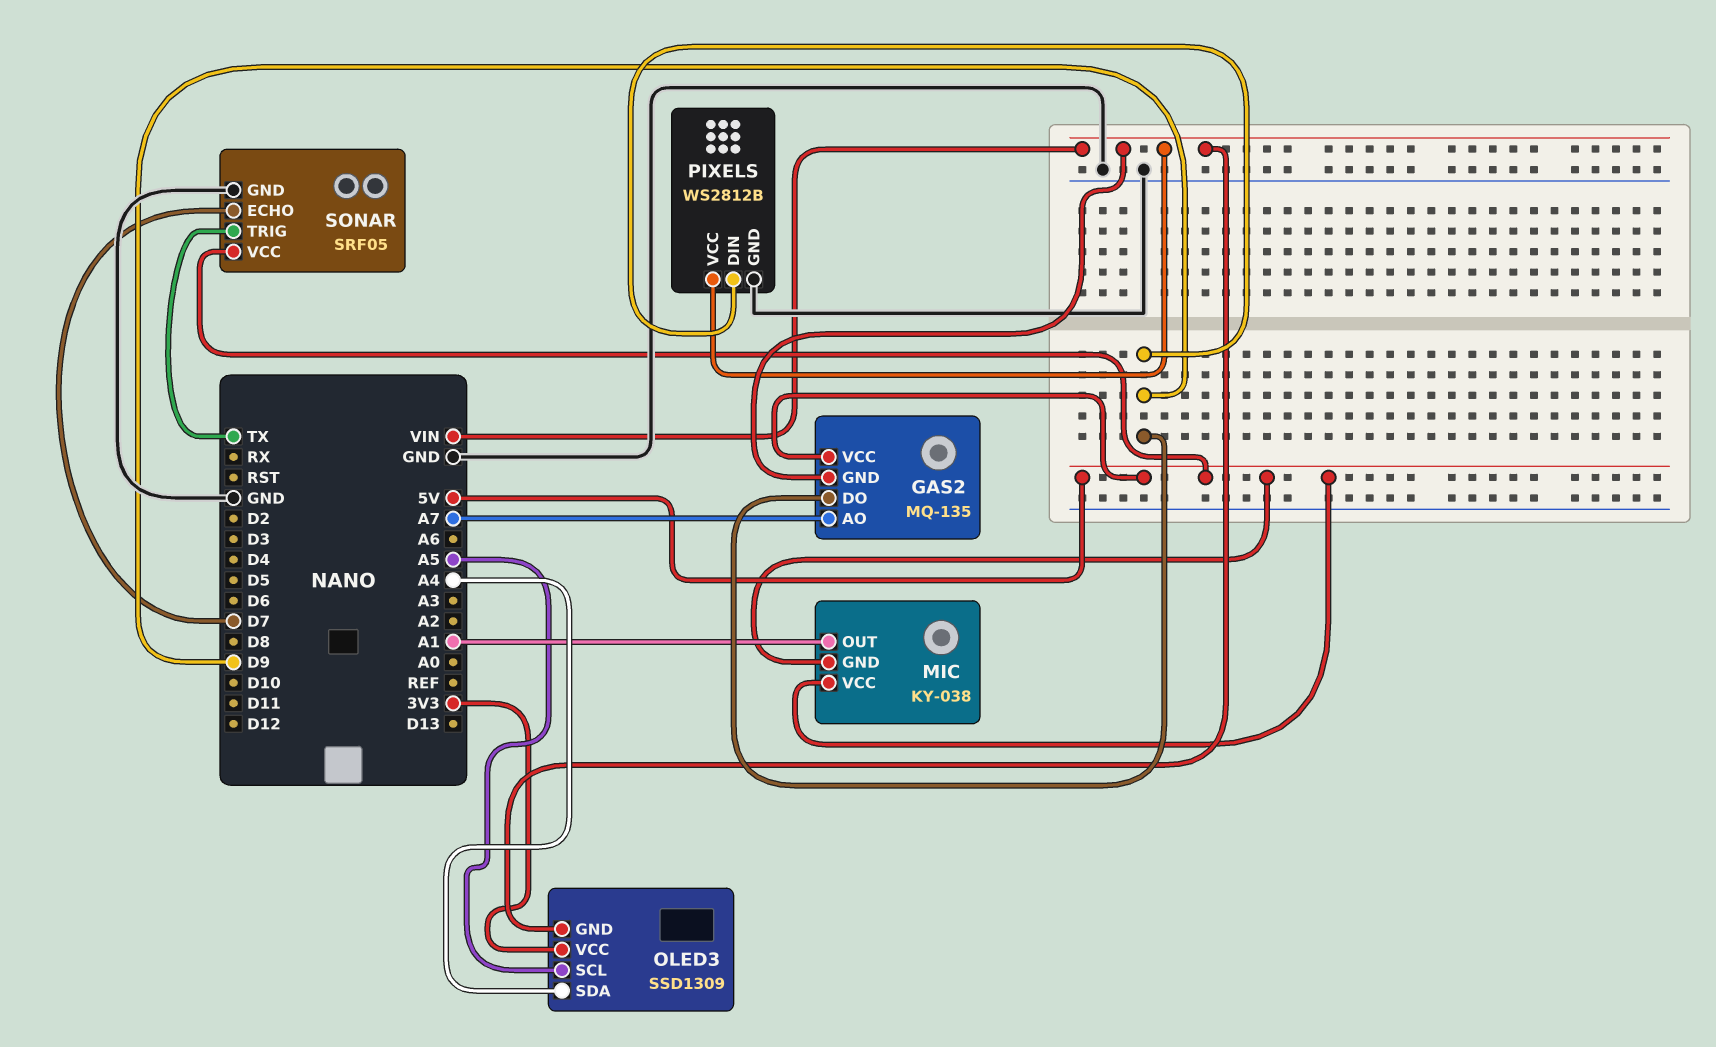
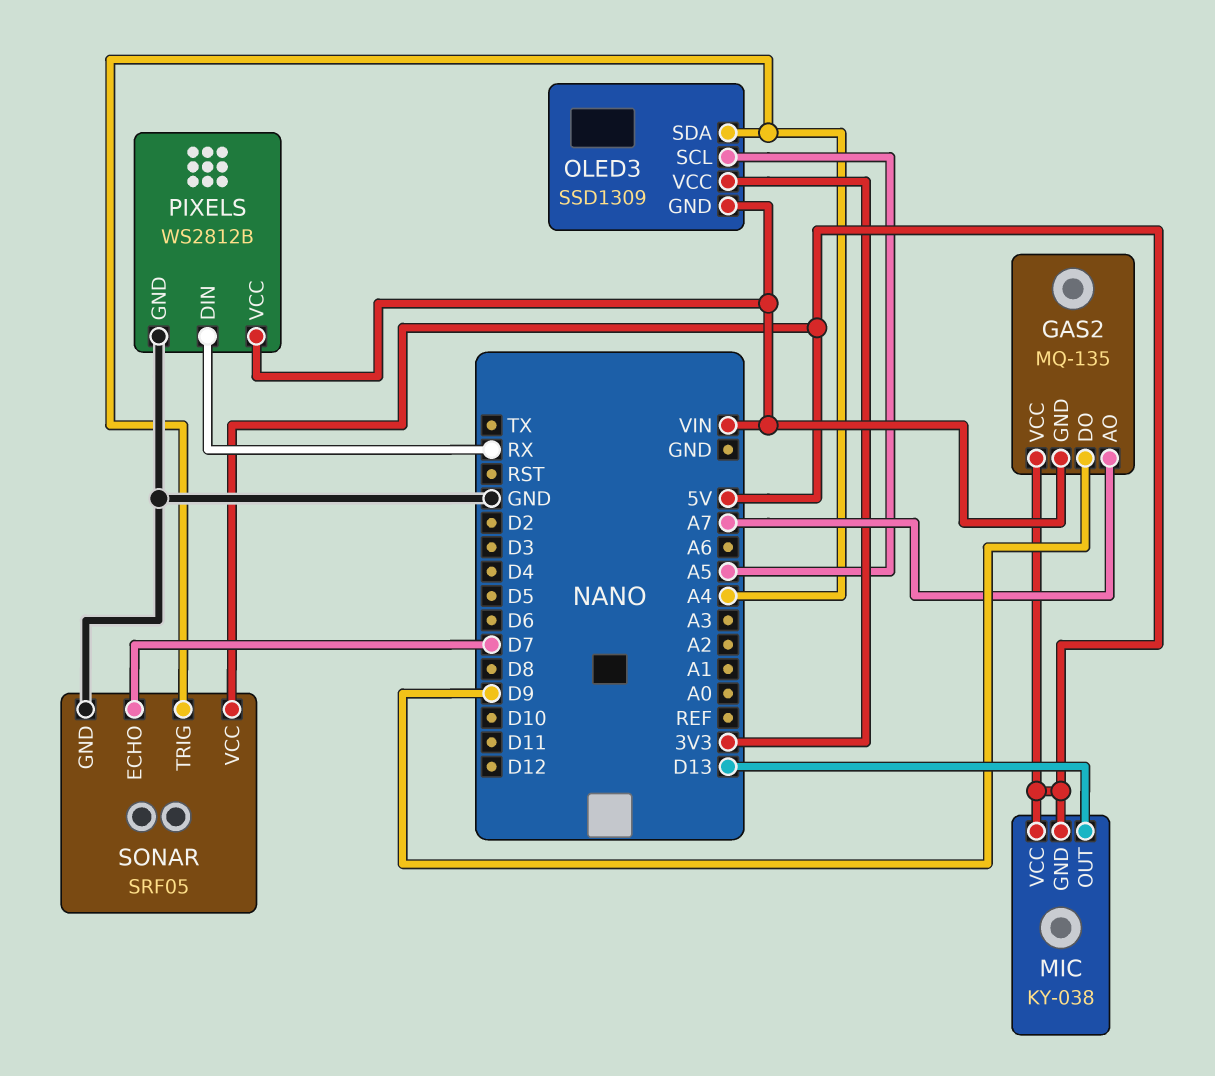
MIC pin OUT: A1 -> D13
PIXELS pin DIN: D9 -> RX
SONAR pin TRIG: TX -> A4

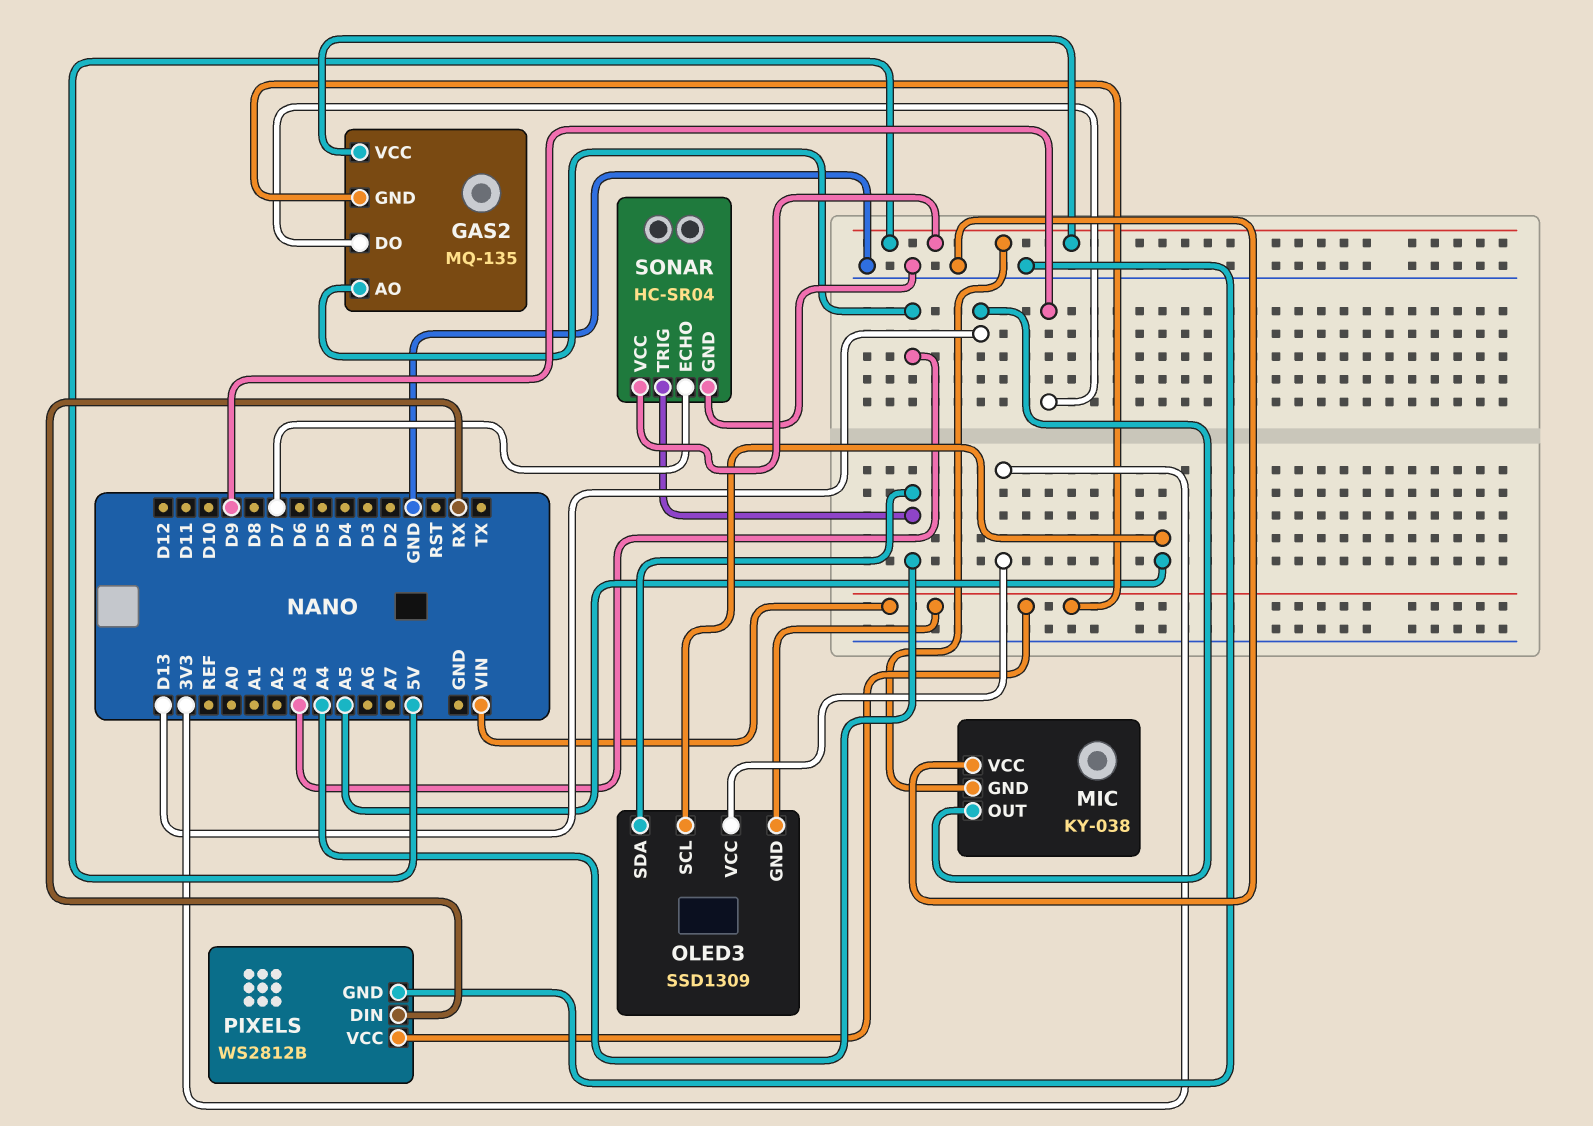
GAS2 pin AO: A7 -> A3
MIC pin VCC: 5V -> GND
SONAR: SRF05 -> HC-SR04

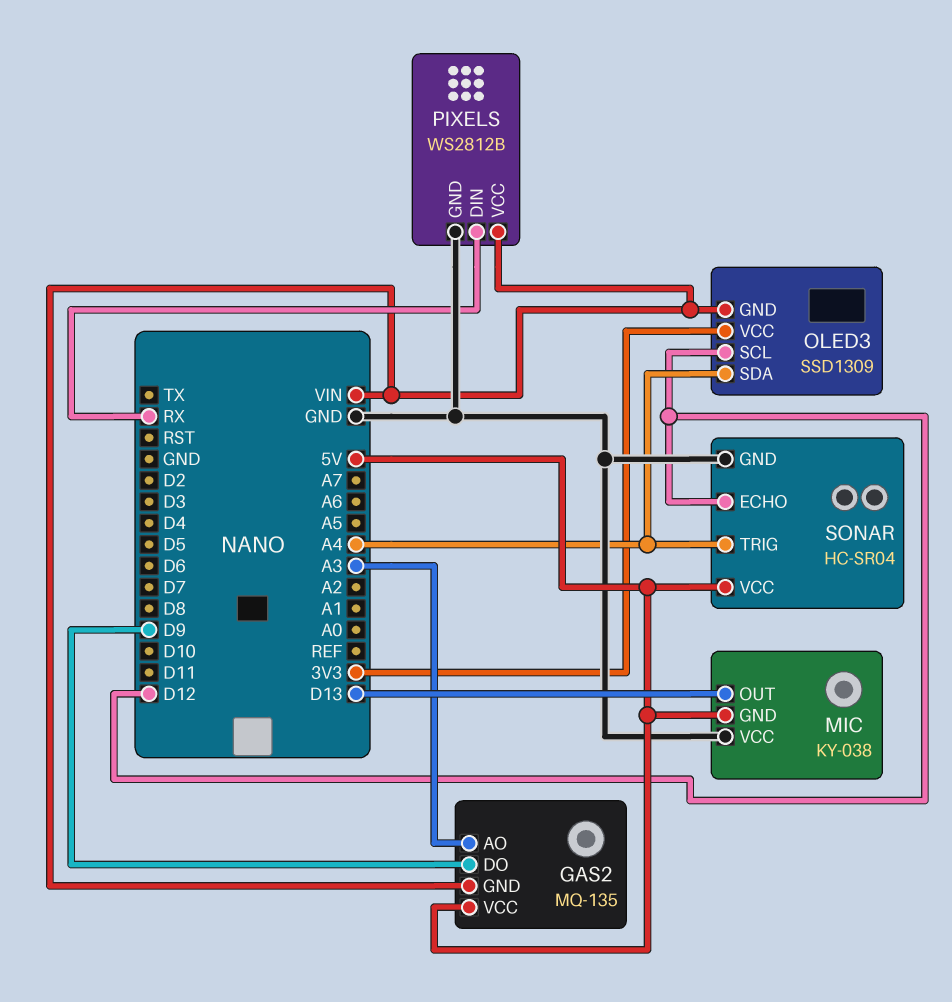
OLED3 pin SCL: A5 -> D12
SONAR pin ECHO: D7 -> D12

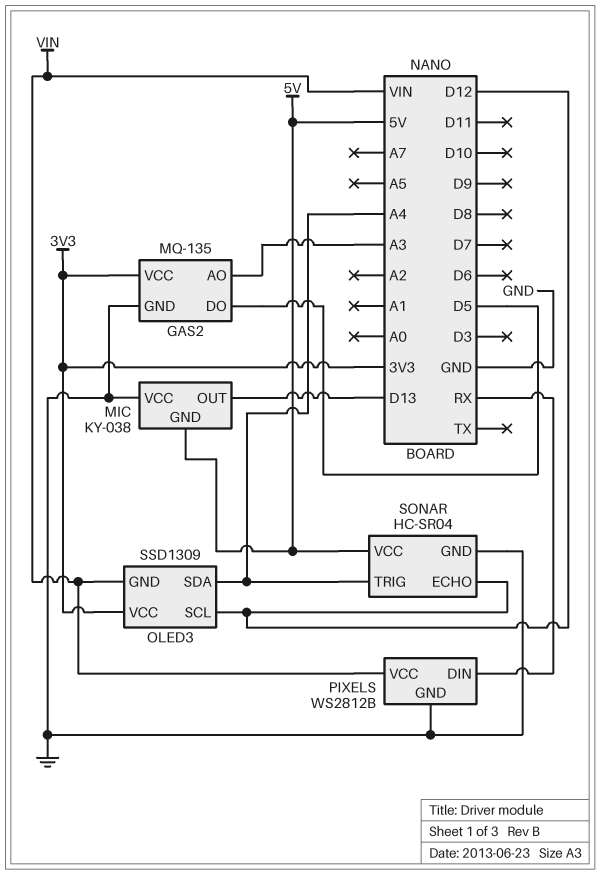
GAS2 pin DO: D9 -> D5
GAS2 pin GND: VIN -> GND
GAS2 pin VCC: 5V -> 3V3

